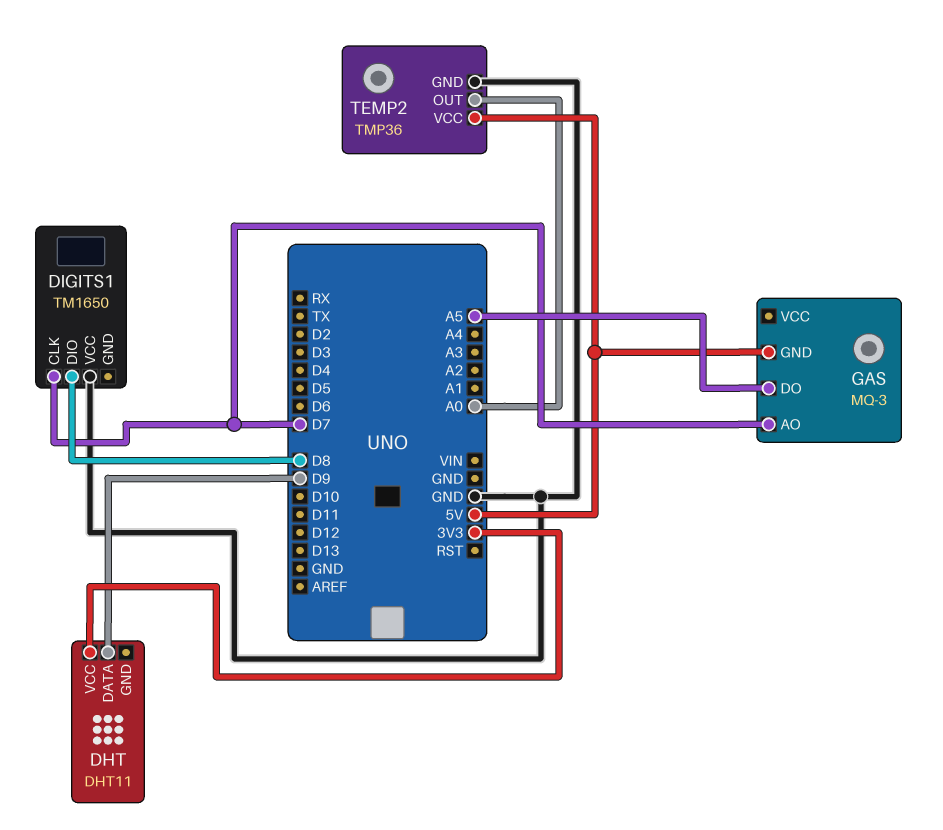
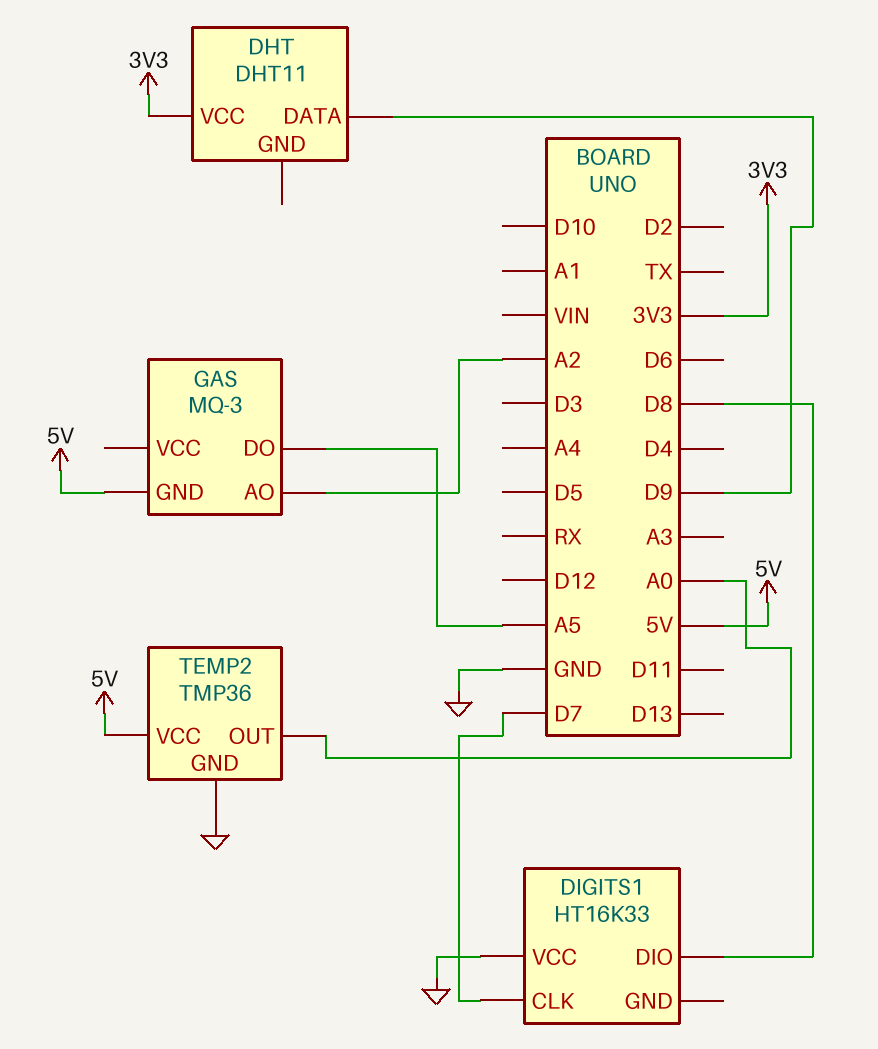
DIGITS1: TM1650 -> HT16K33
GAS pin AO: D7 -> A2

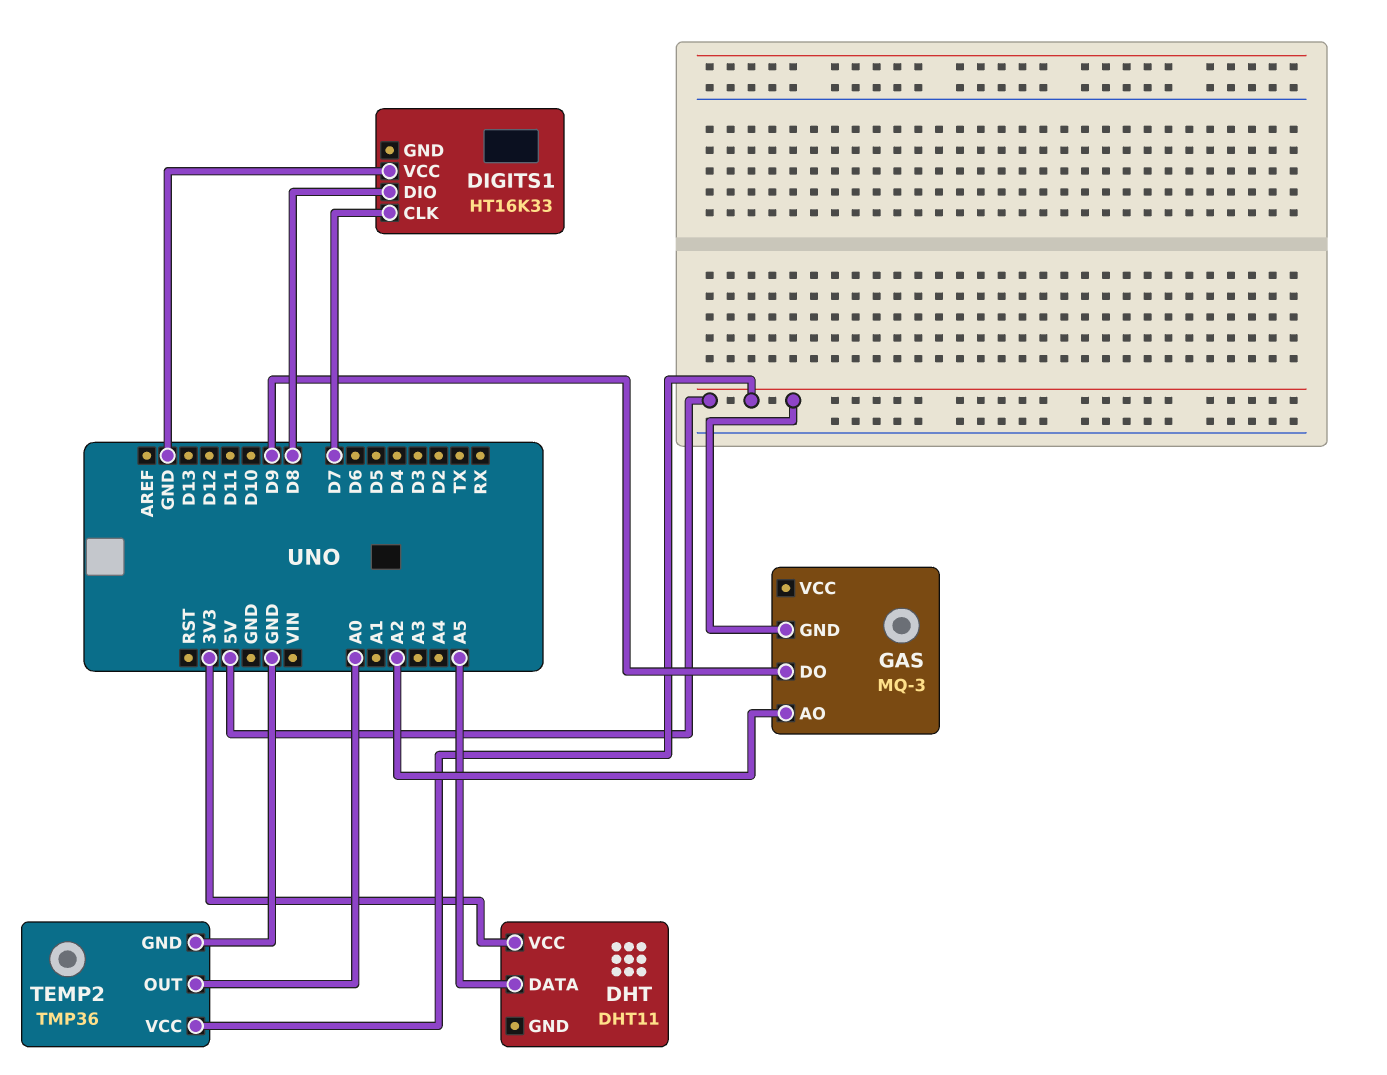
DHT pin DATA: D9 -> A5
GAS pin DO: A5 -> D9

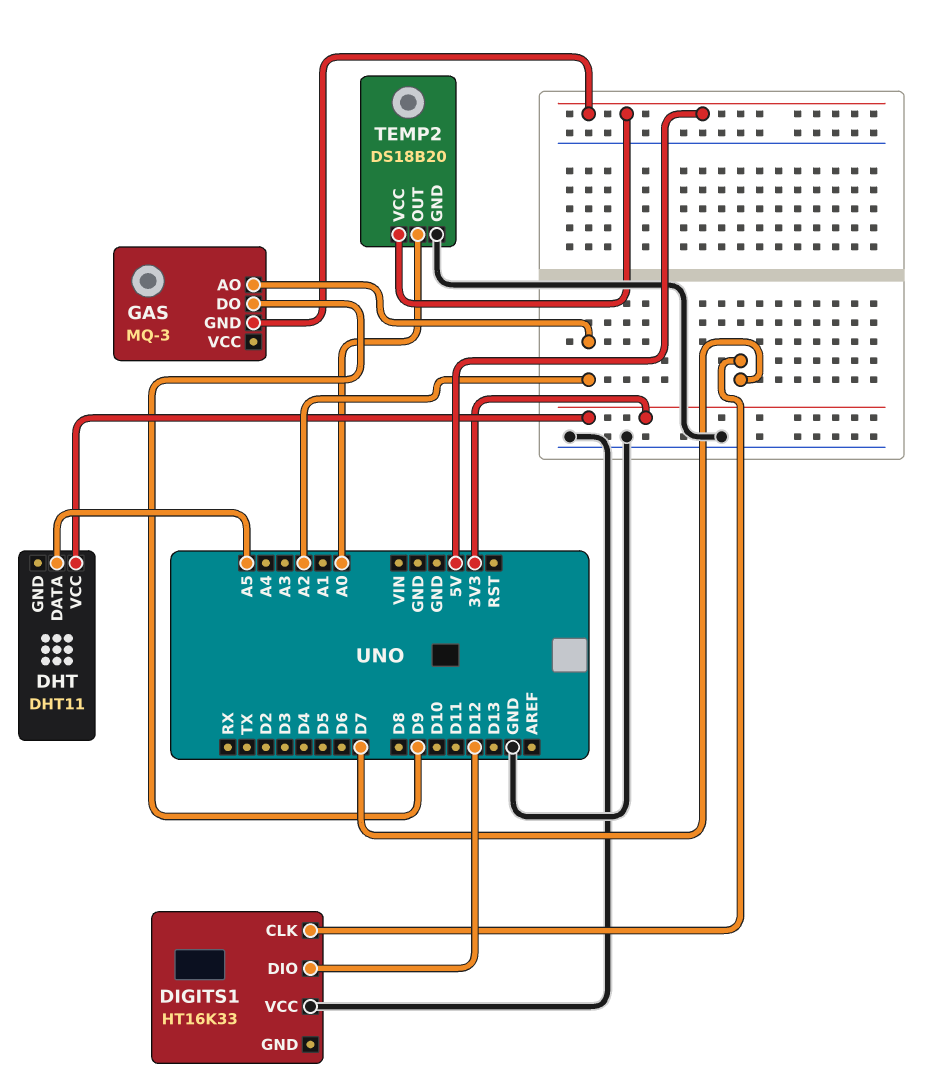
DIGITS1 pin DIO: D8 -> D12
TEMP2: TMP36 -> DS18B20

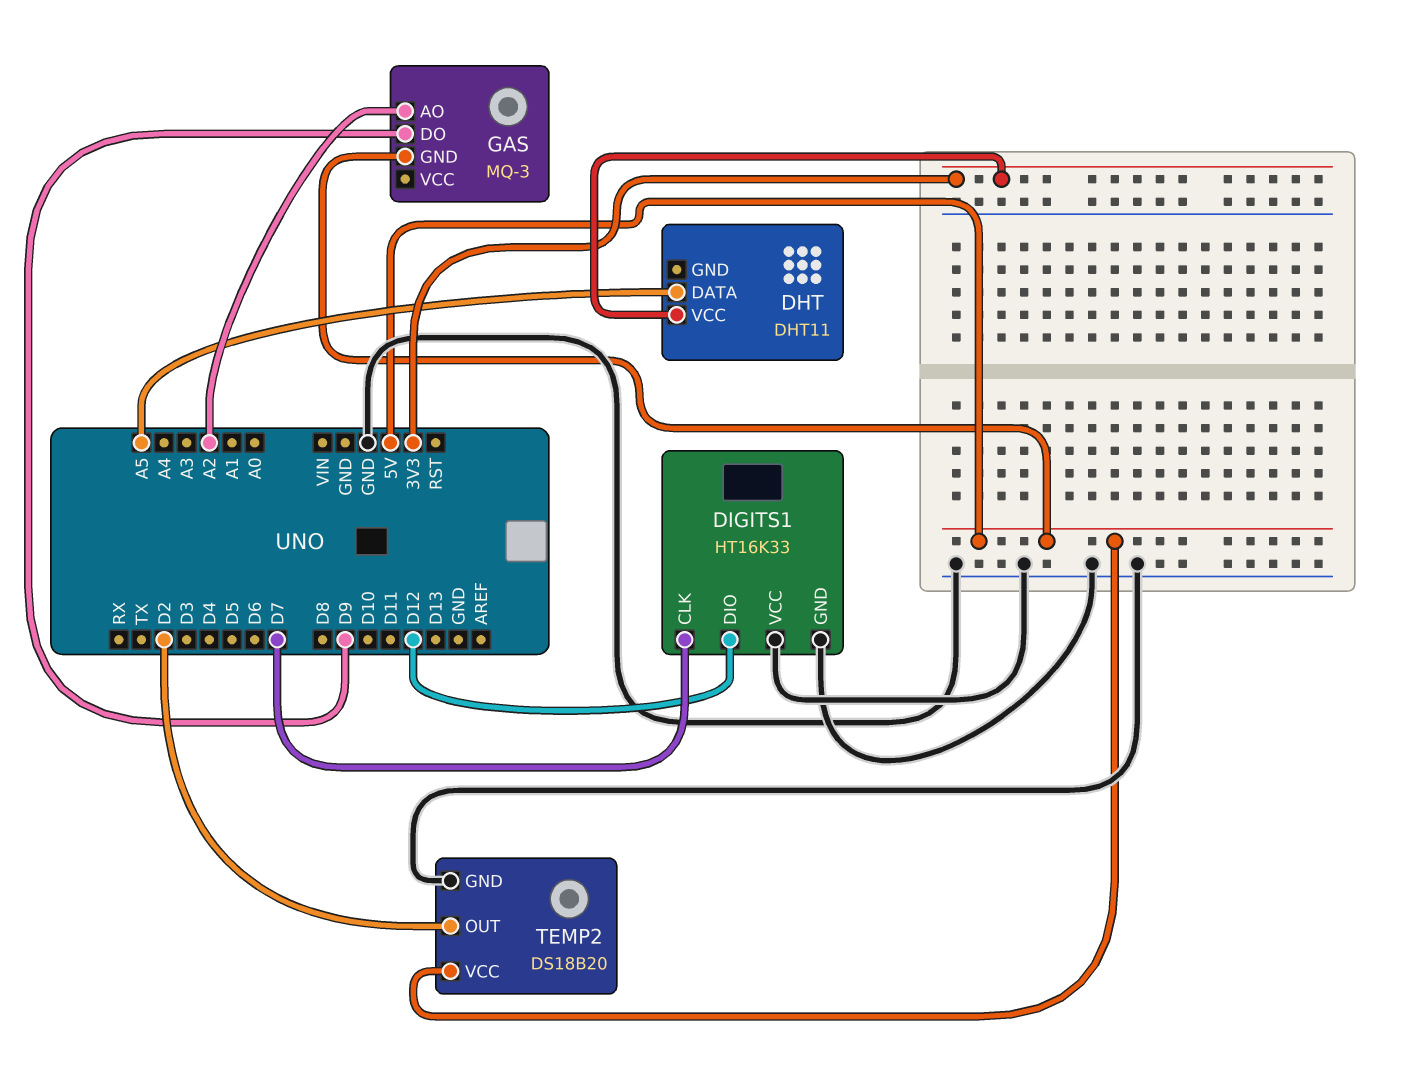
DIGITS1 pin GND: none -> GND
TEMP2 pin OUT: A0 -> D2

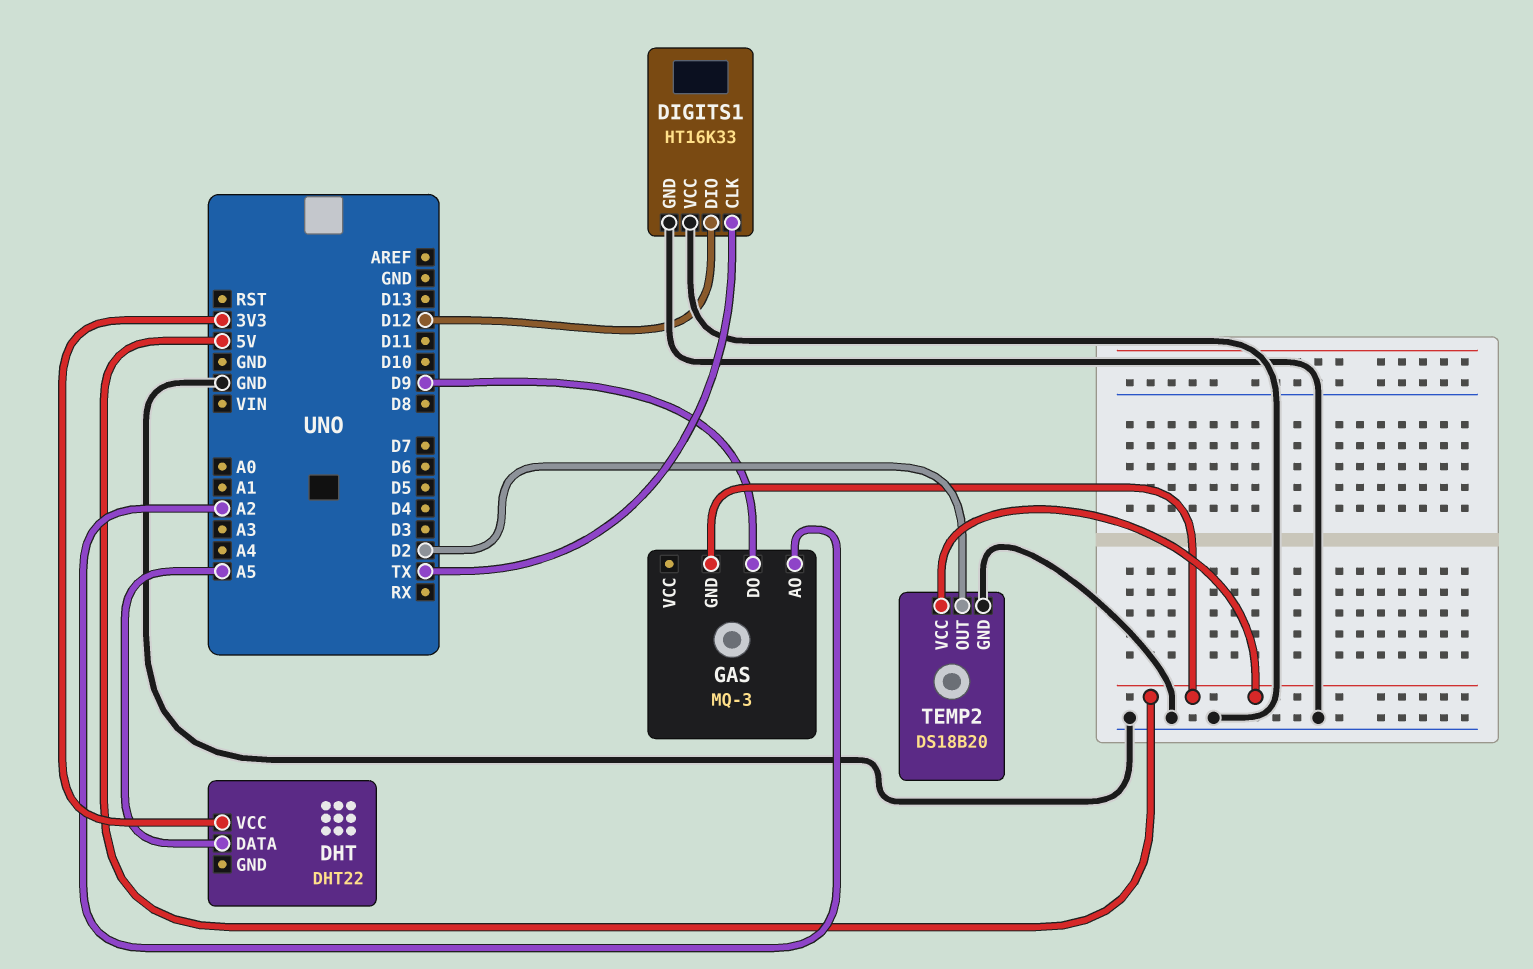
DHT: DHT11 -> DHT22
DIGITS1 pin CLK: D7 -> TX

